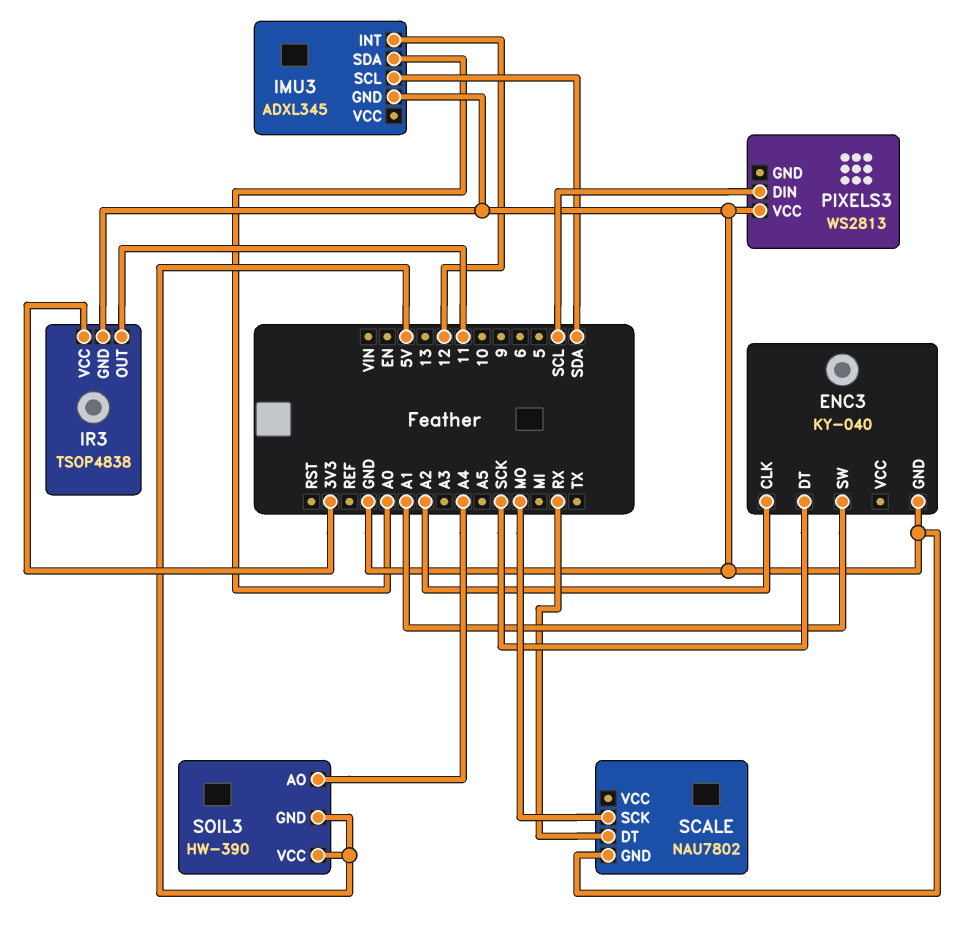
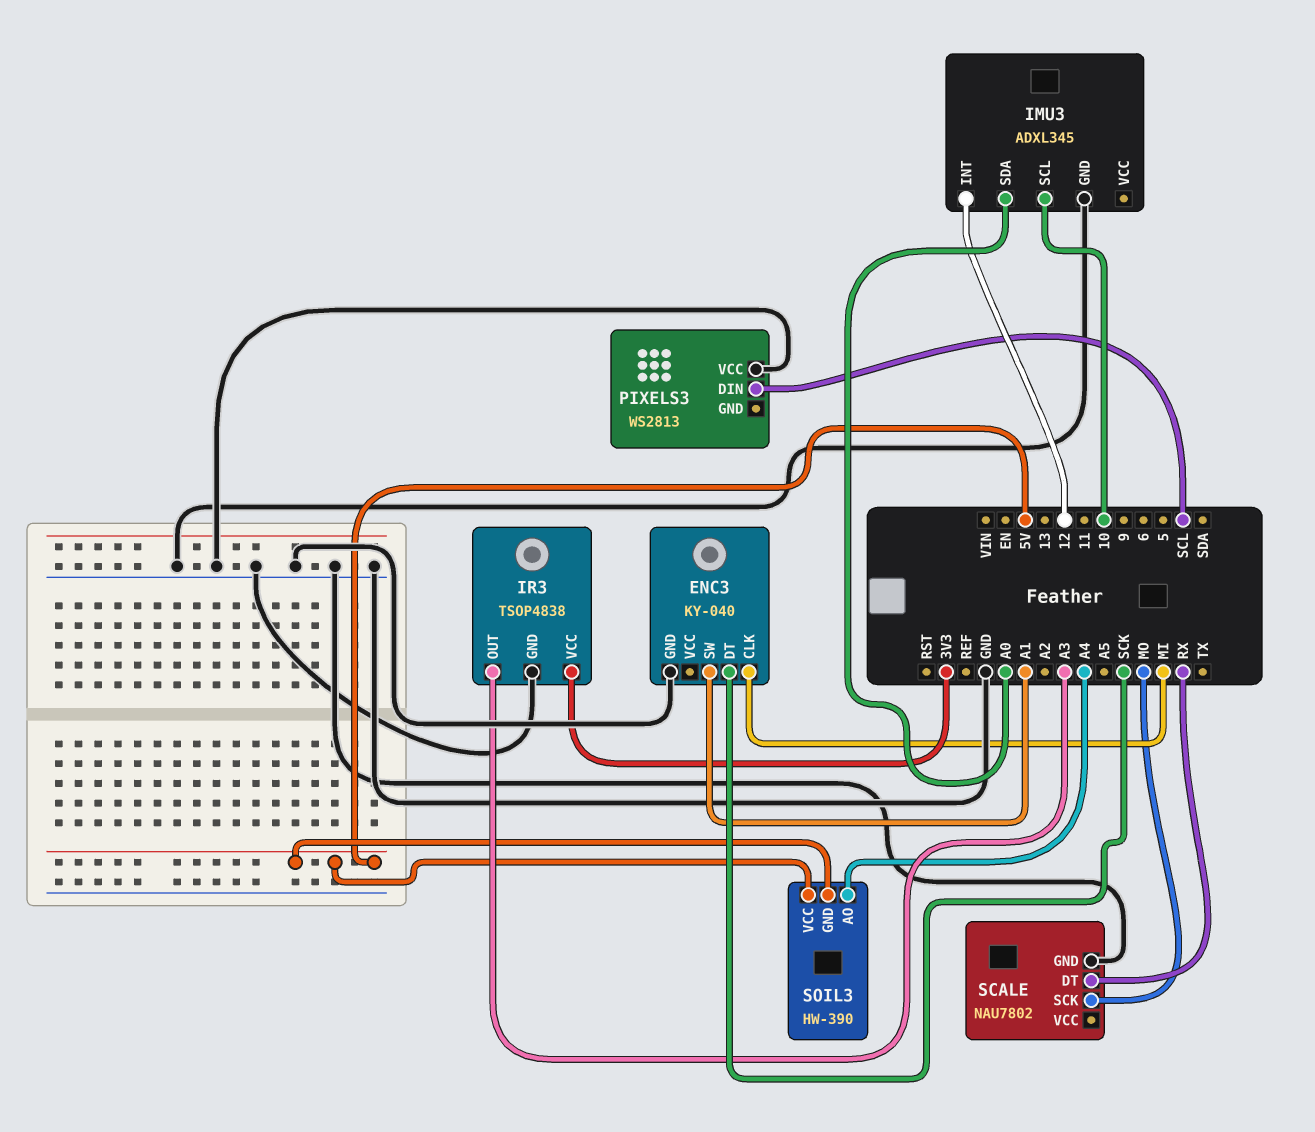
ENC3 pin CLK: A2 -> MI
IMU3 pin SCL: SDA -> 10
IR3 pin OUT: 11 -> A3

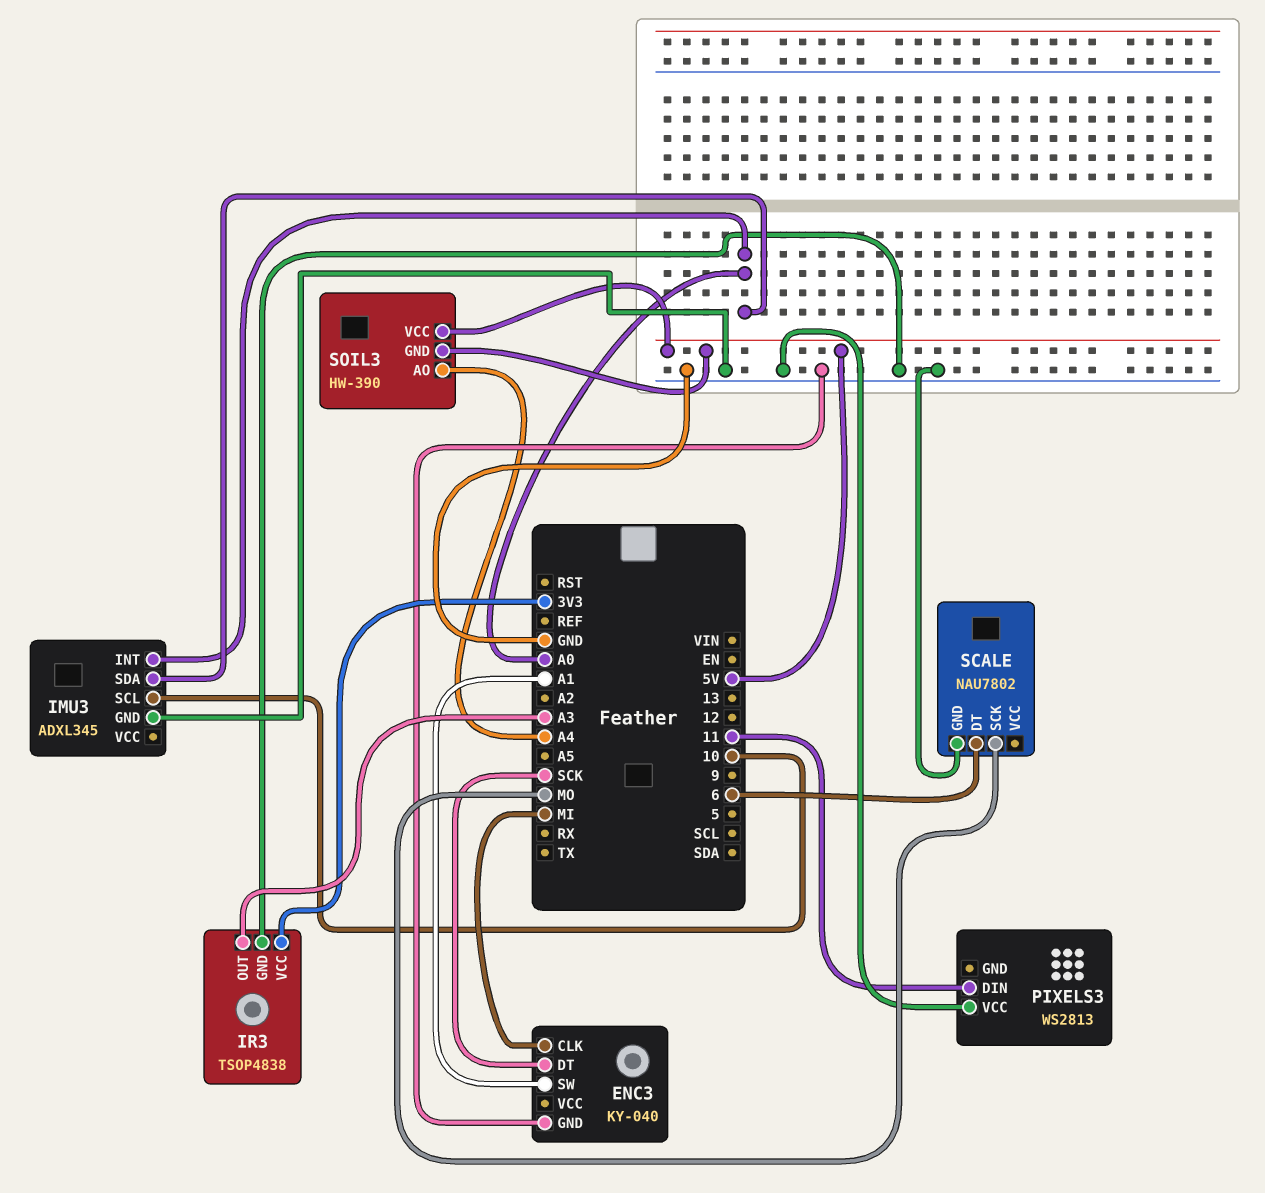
IMU3 pin INT: 12 -> A0
PIXELS3 pin DIN: SCL -> 11
SCALE pin DT: RX -> 6

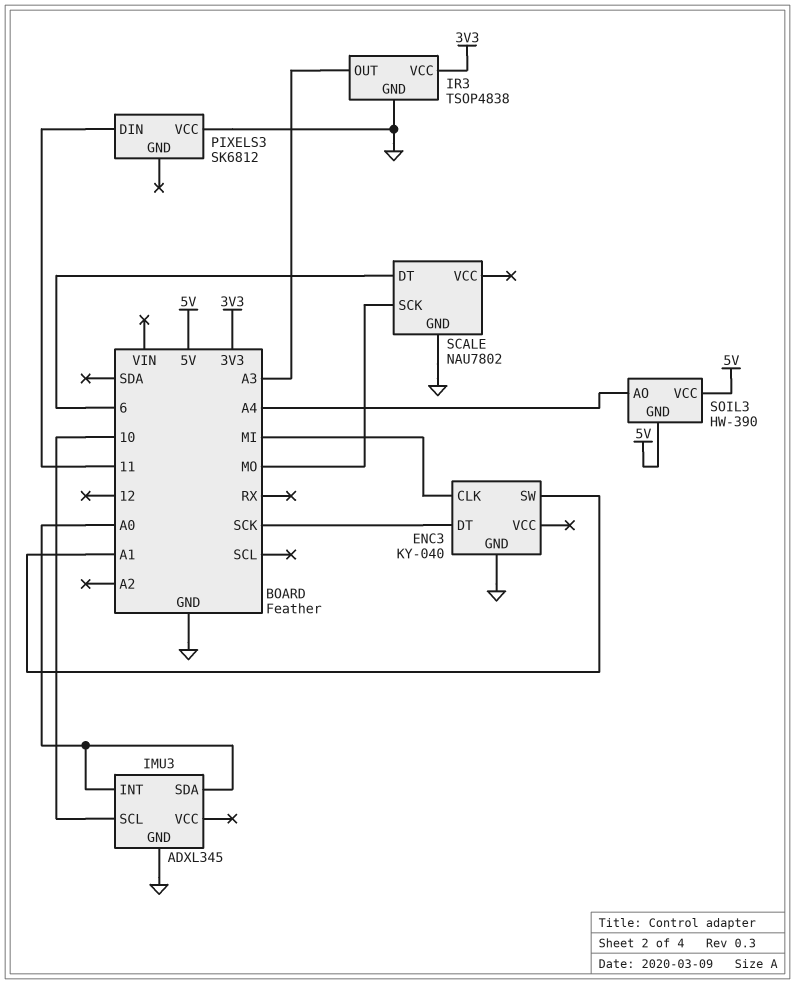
PIXELS3: WS2813 -> SK6812

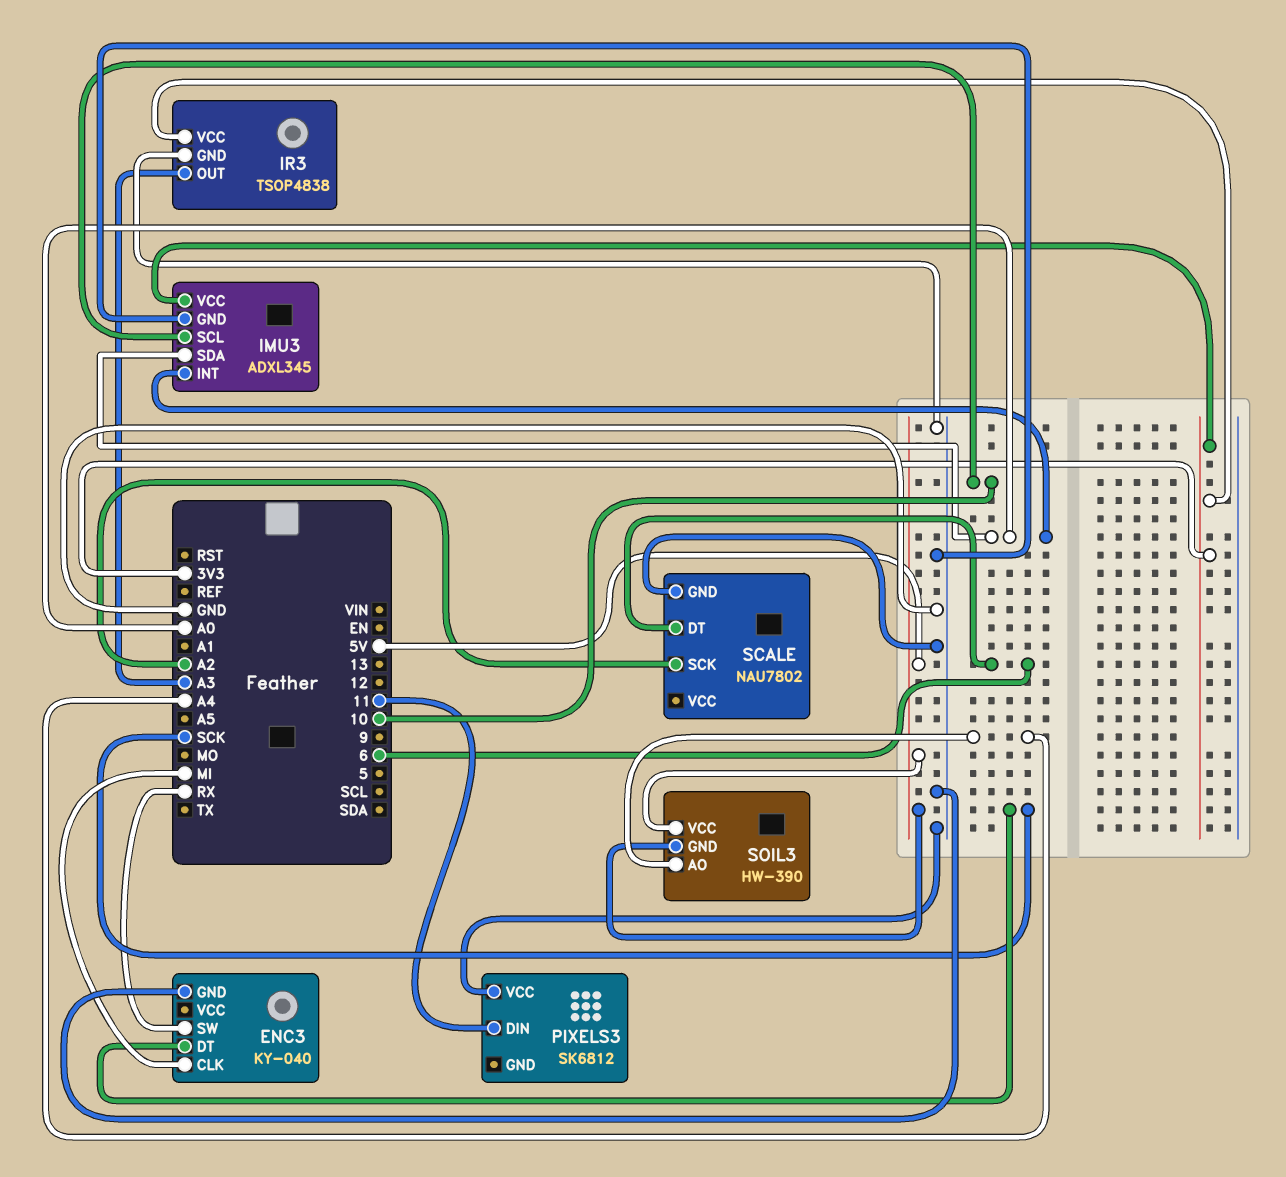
ENC3 pin SW: A1 -> RX
IMU3 pin VCC: none -> 3V3
SCALE pin SCK: MO -> A2

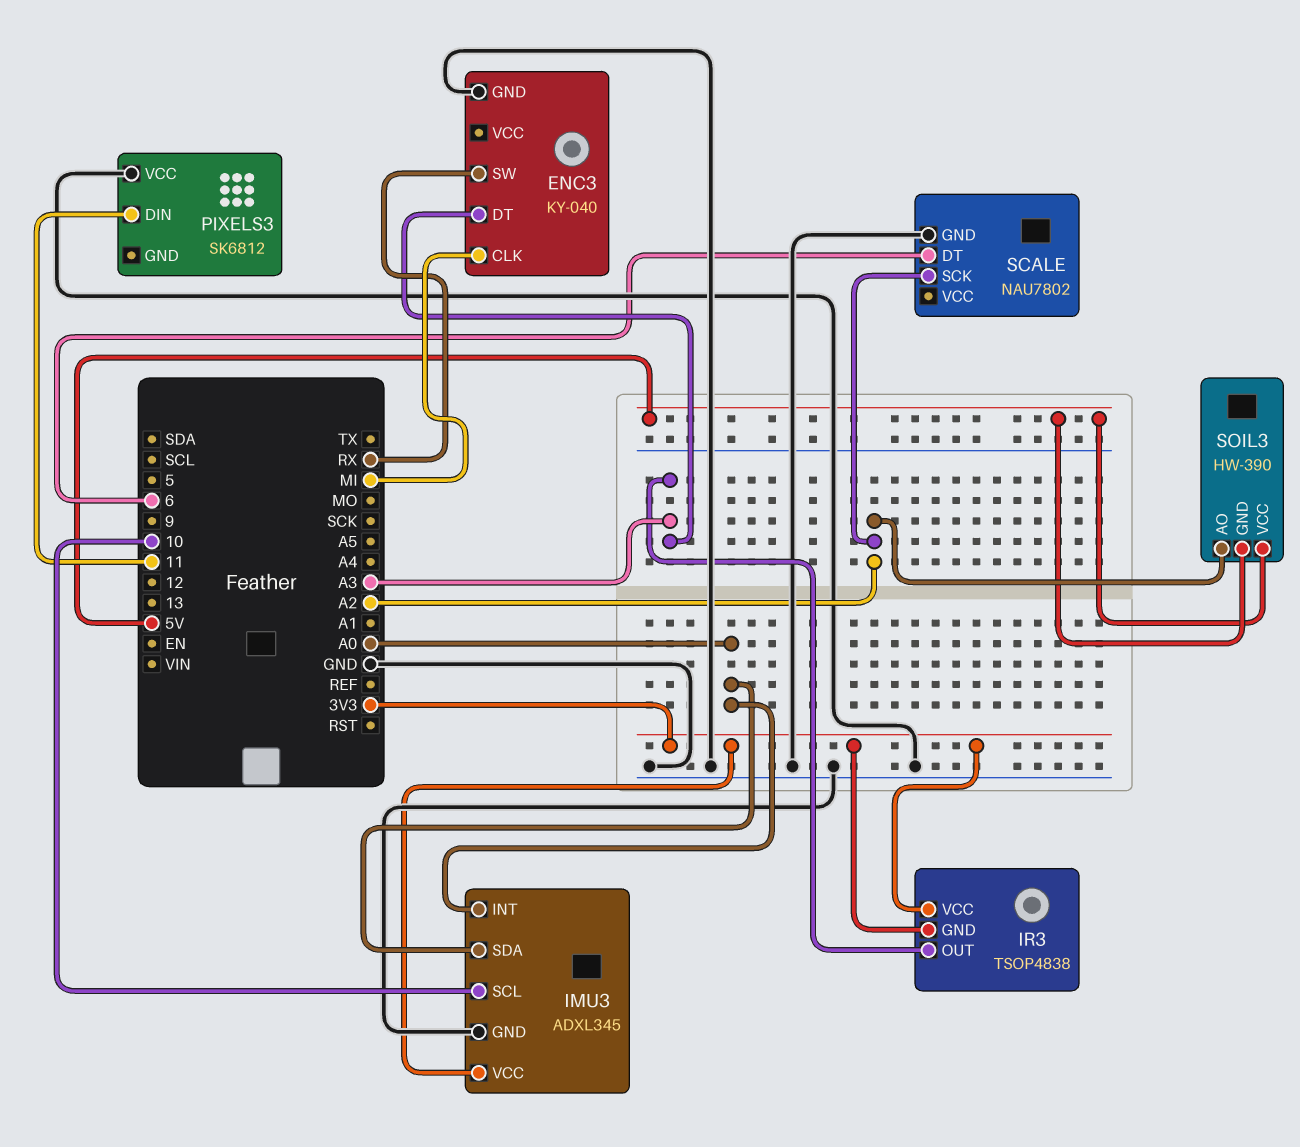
ENC3 pin DT: SCK -> A3
IR3 pin GND: GND -> 3V3
SOIL3 pin AO: A4 -> A2

